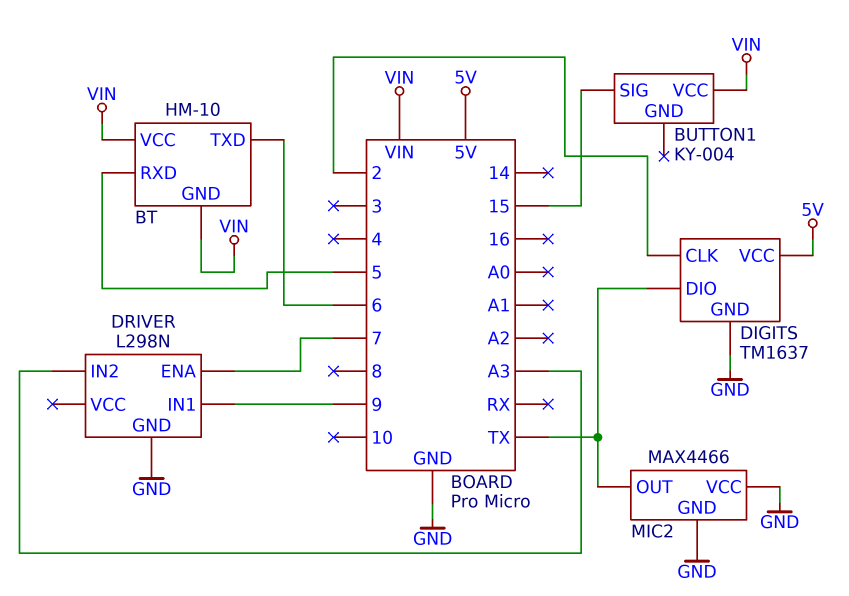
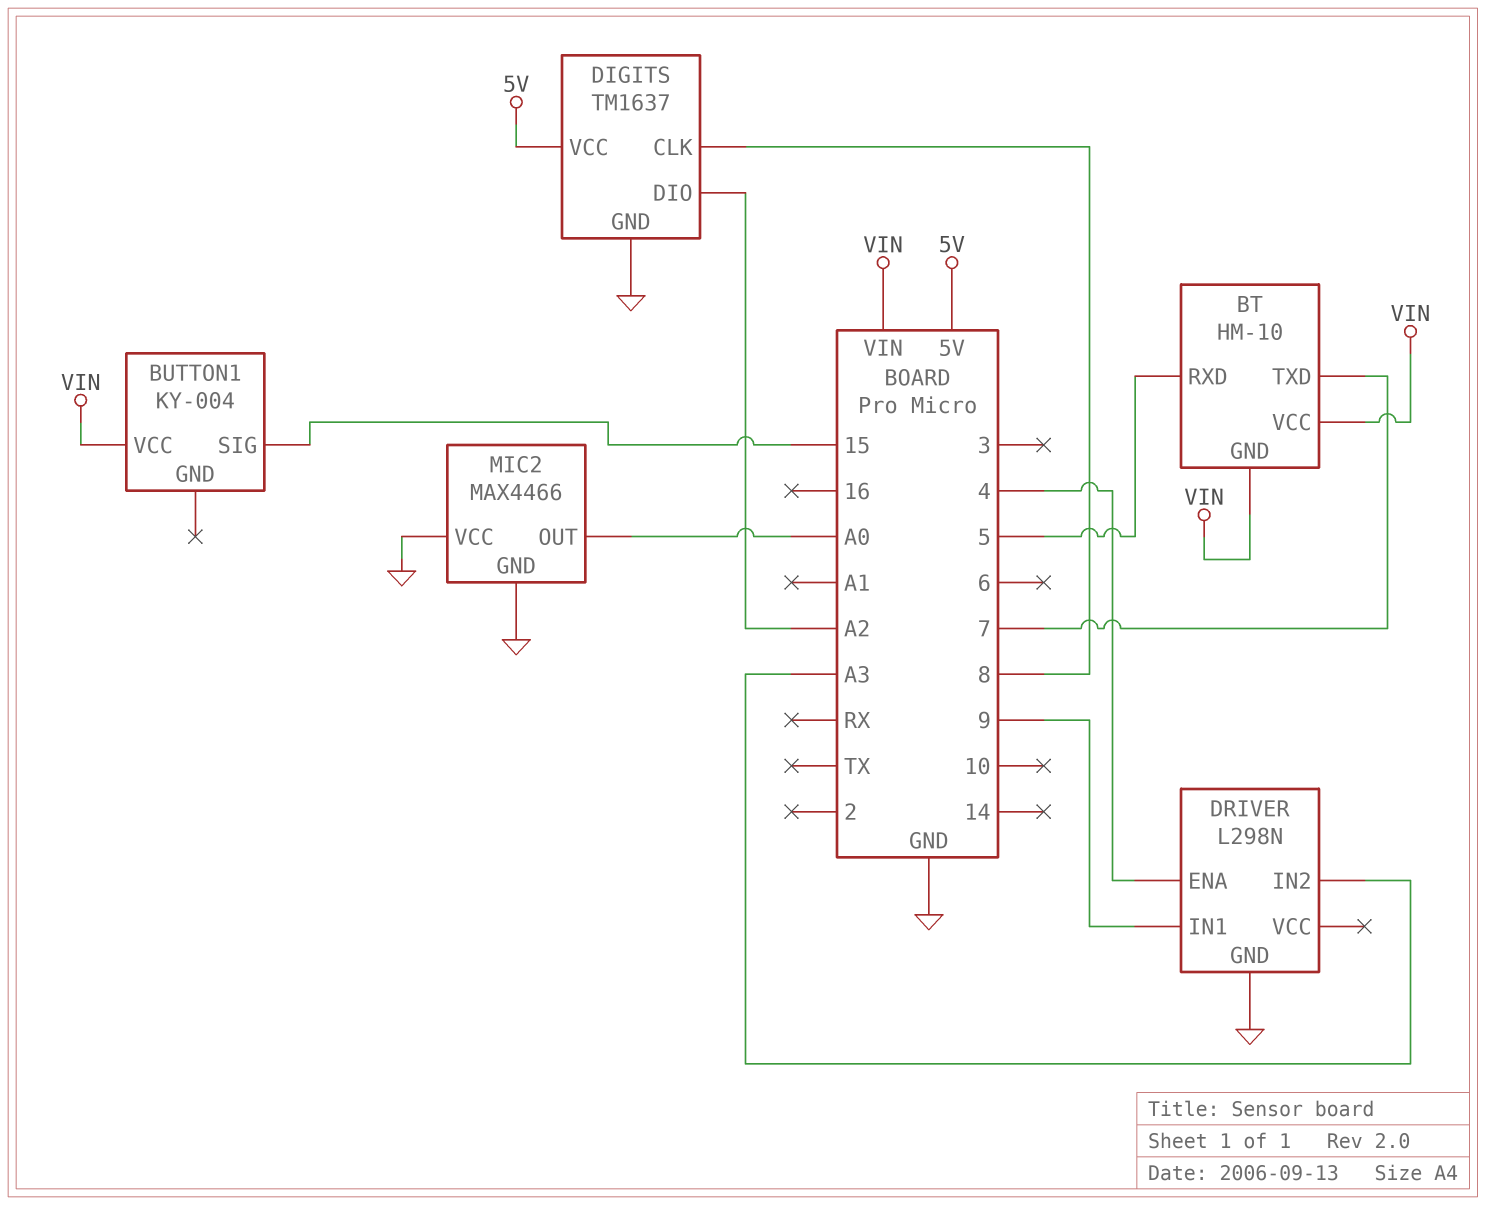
BT pin TXD: 6 -> 7
DIGITS pin CLK: 2 -> 8
DIGITS pin DIO: TX -> A2
DRIVER pin ENA: 7 -> 4
MIC2 pin OUT: TX -> A0

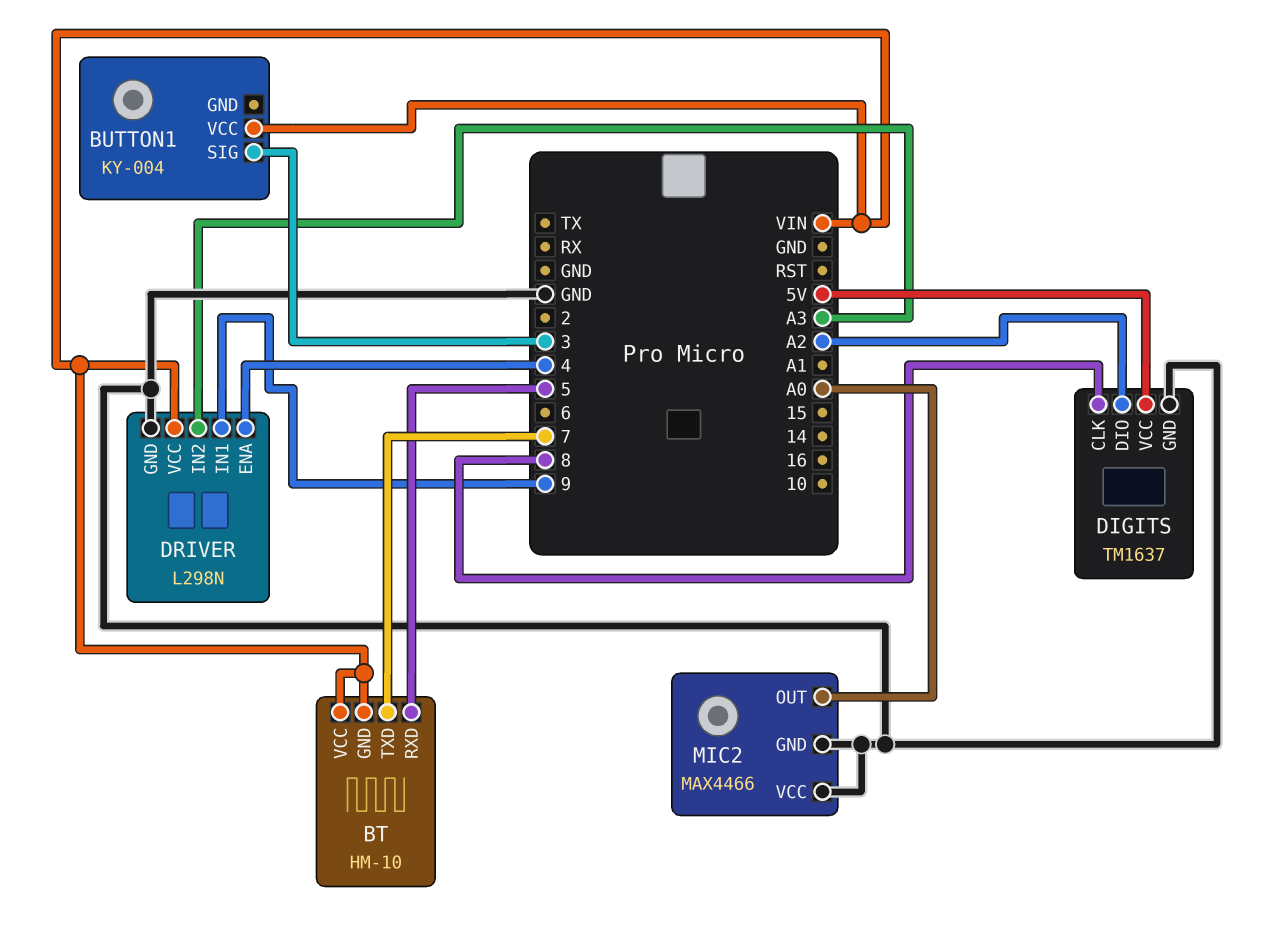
BUTTON1 pin SIG: 15 -> 3
DRIVER pin VCC: none -> VIN

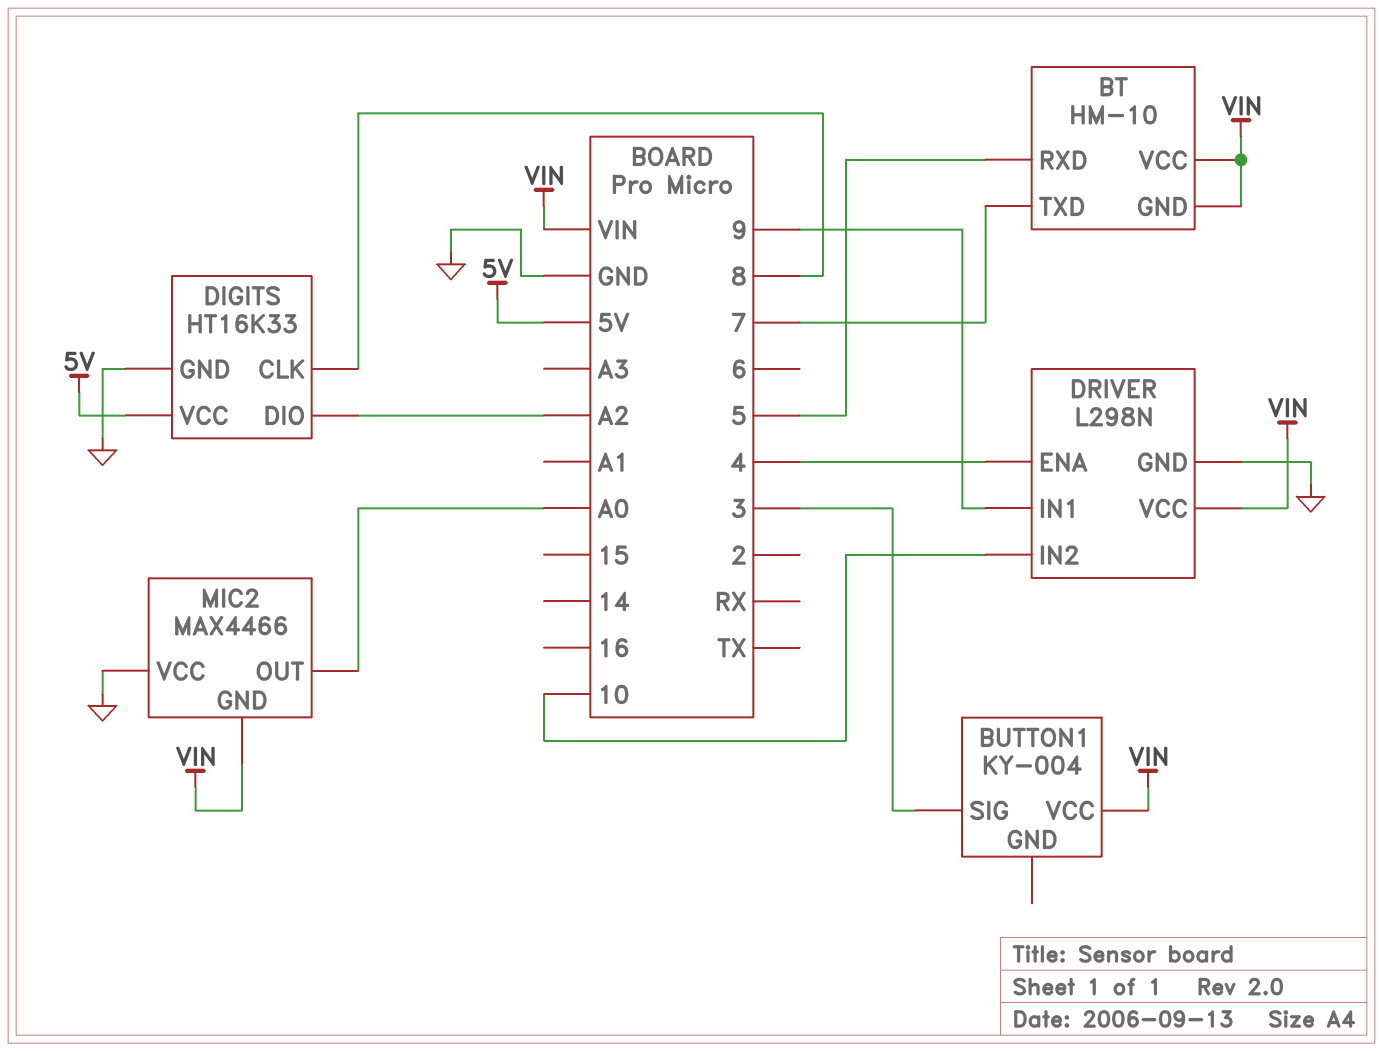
DIGITS: TM1637 -> HT16K33
DRIVER pin IN2: A3 -> 10
MIC2 pin GND: GND -> VIN

